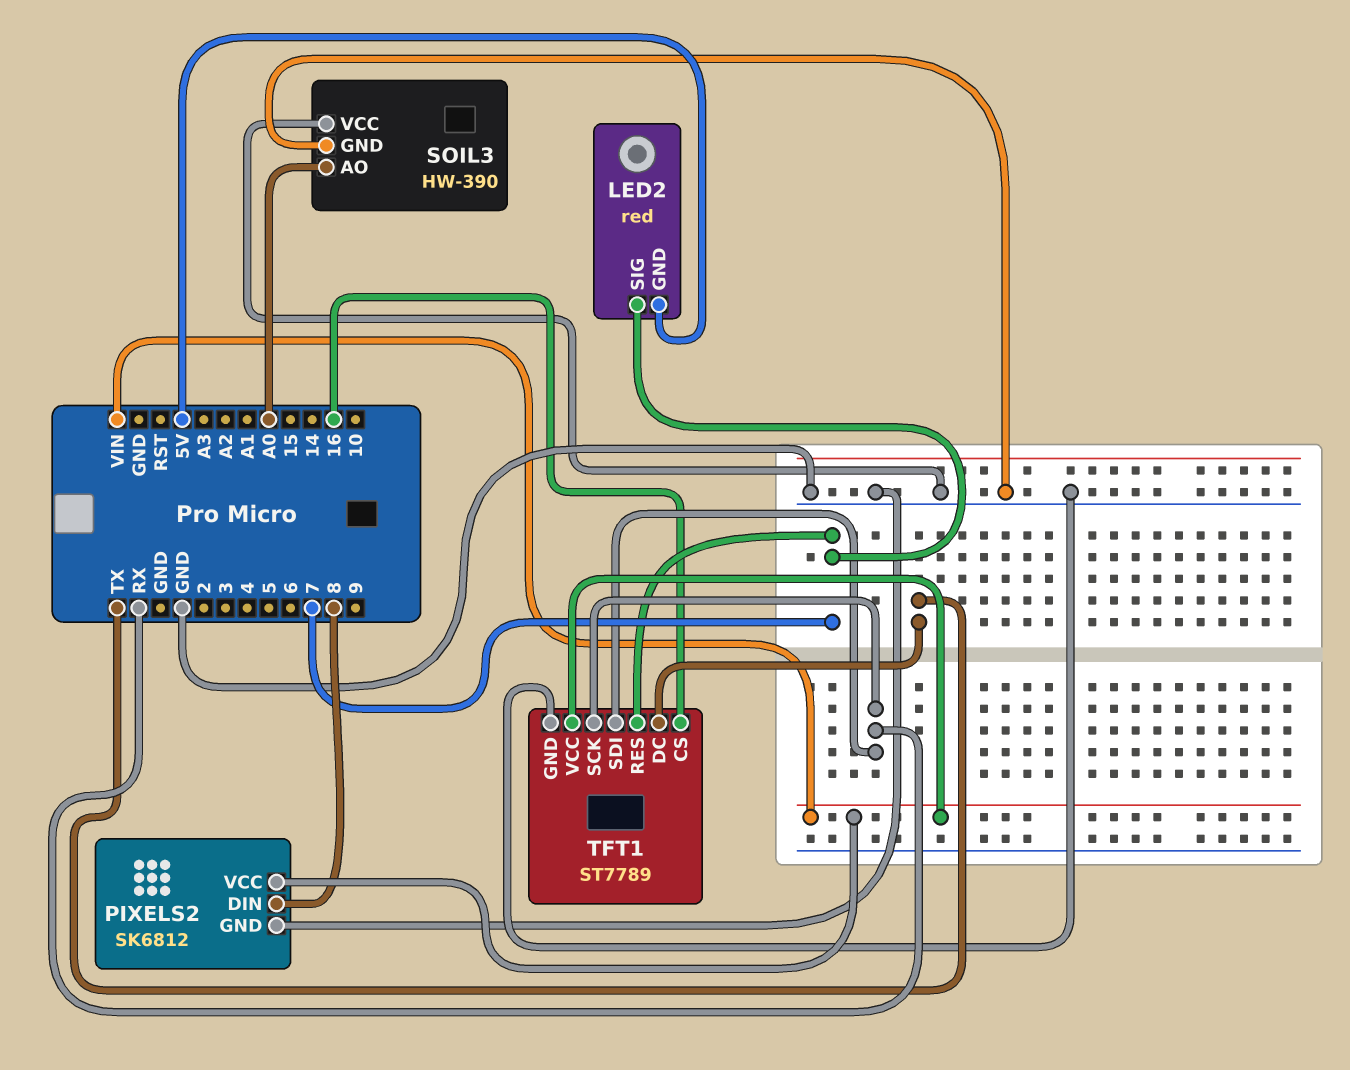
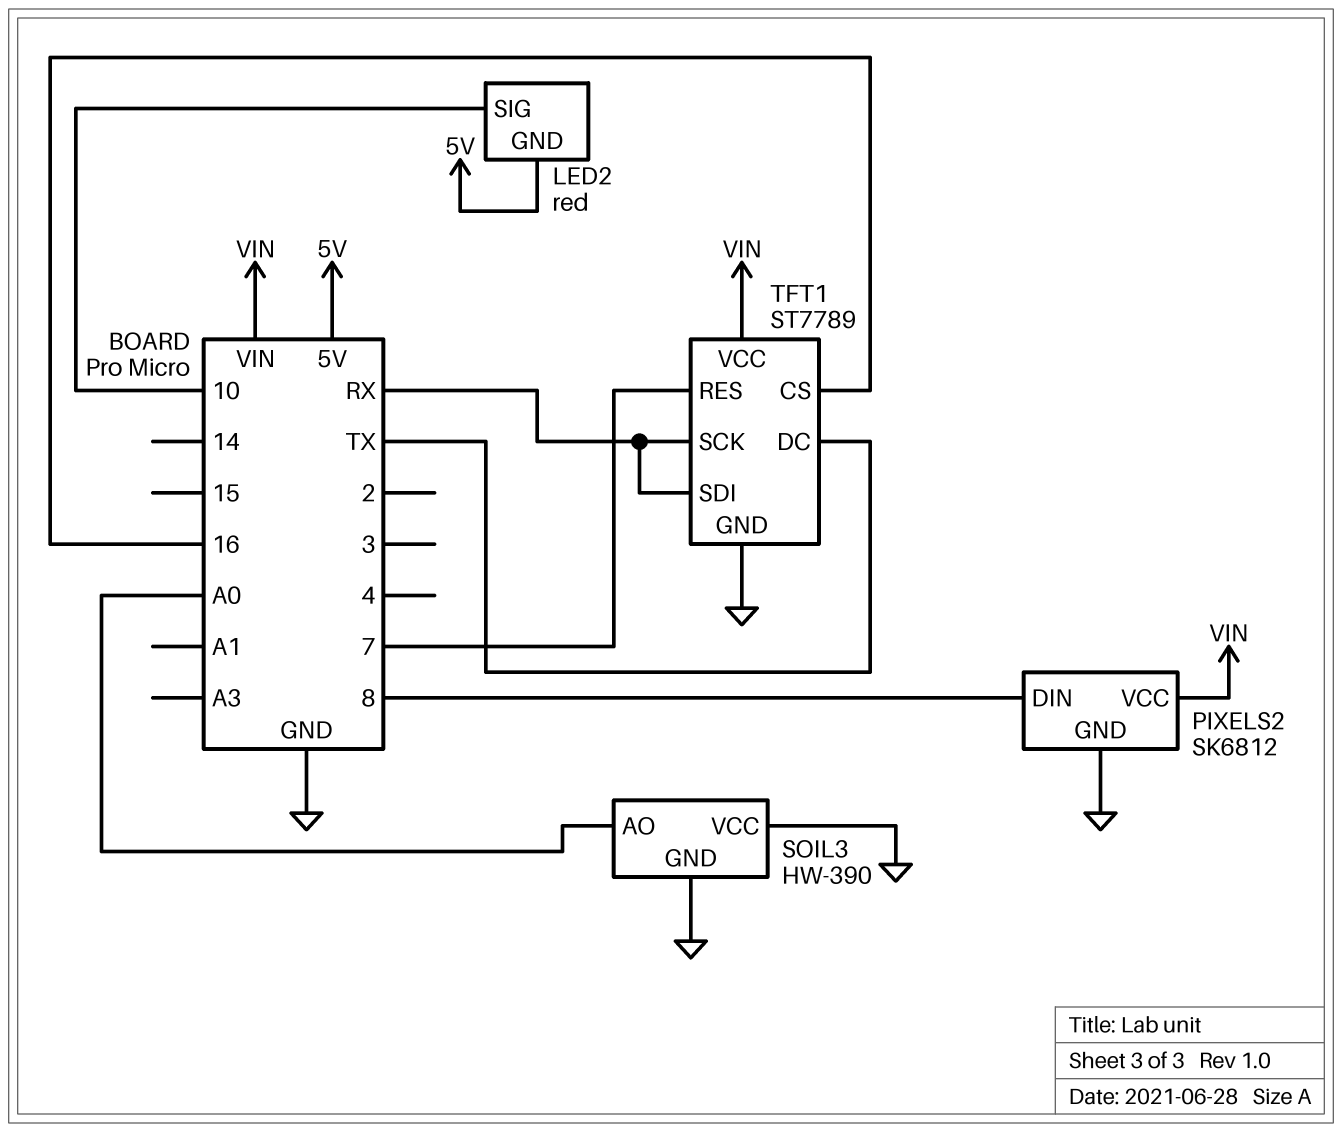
LED2 pin SIG: 7 -> 10

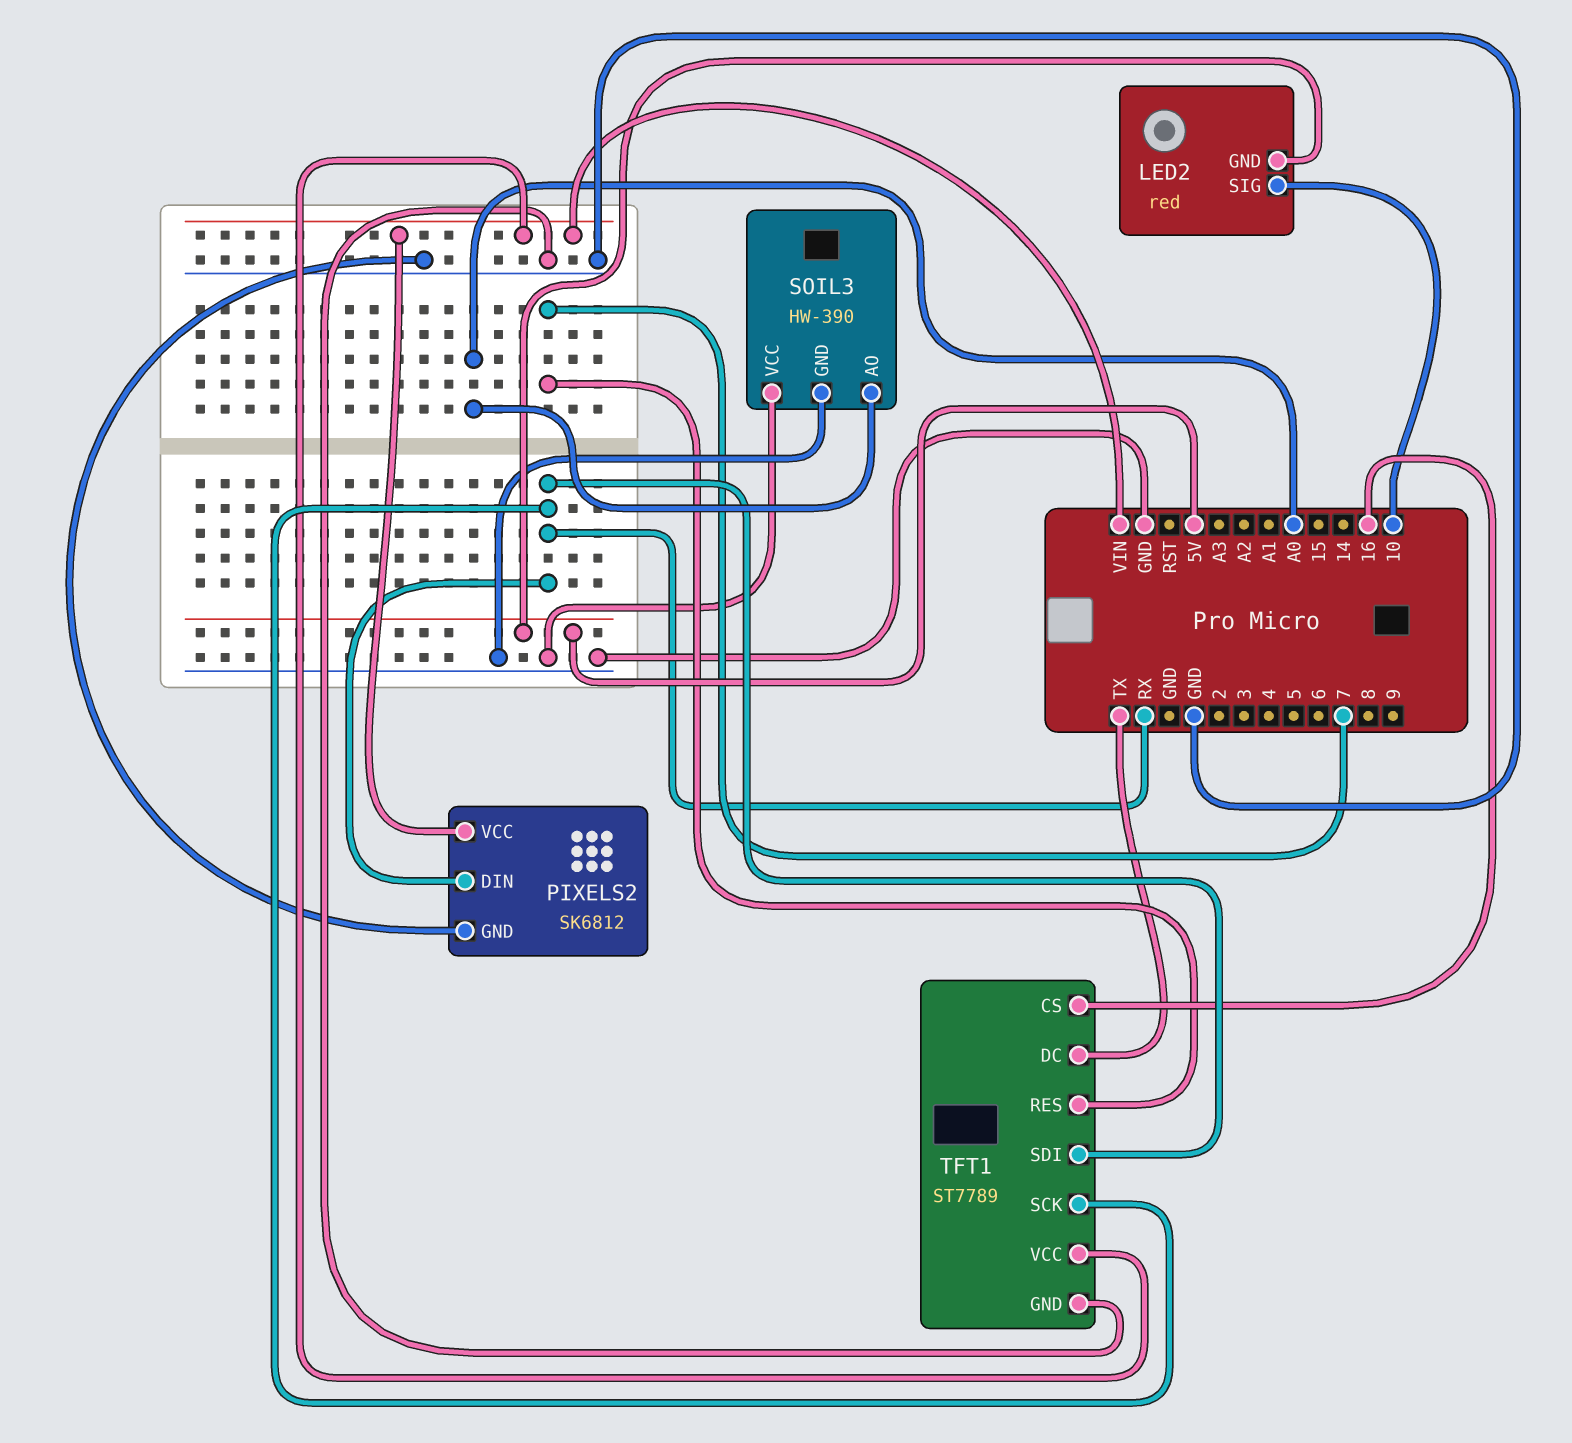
PIXELS2 pin DIN: 8 -> RX

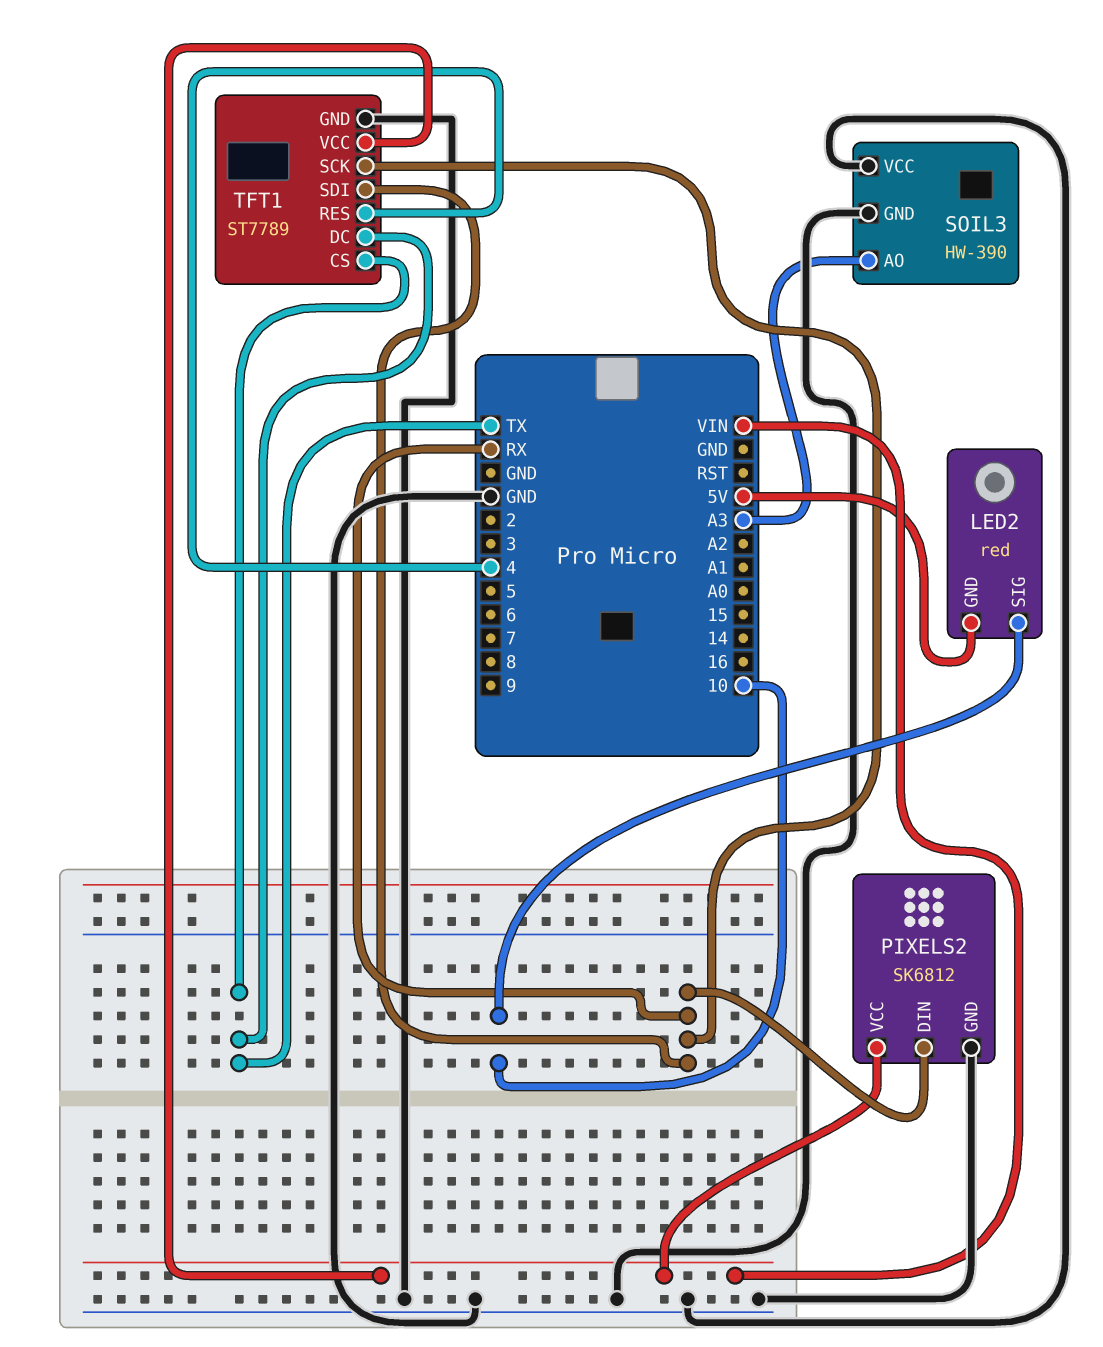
SOIL3 pin AO: A0 -> A3
TFT1 pin CS: 16 -> TX
TFT1 pin RES: 7 -> 4

